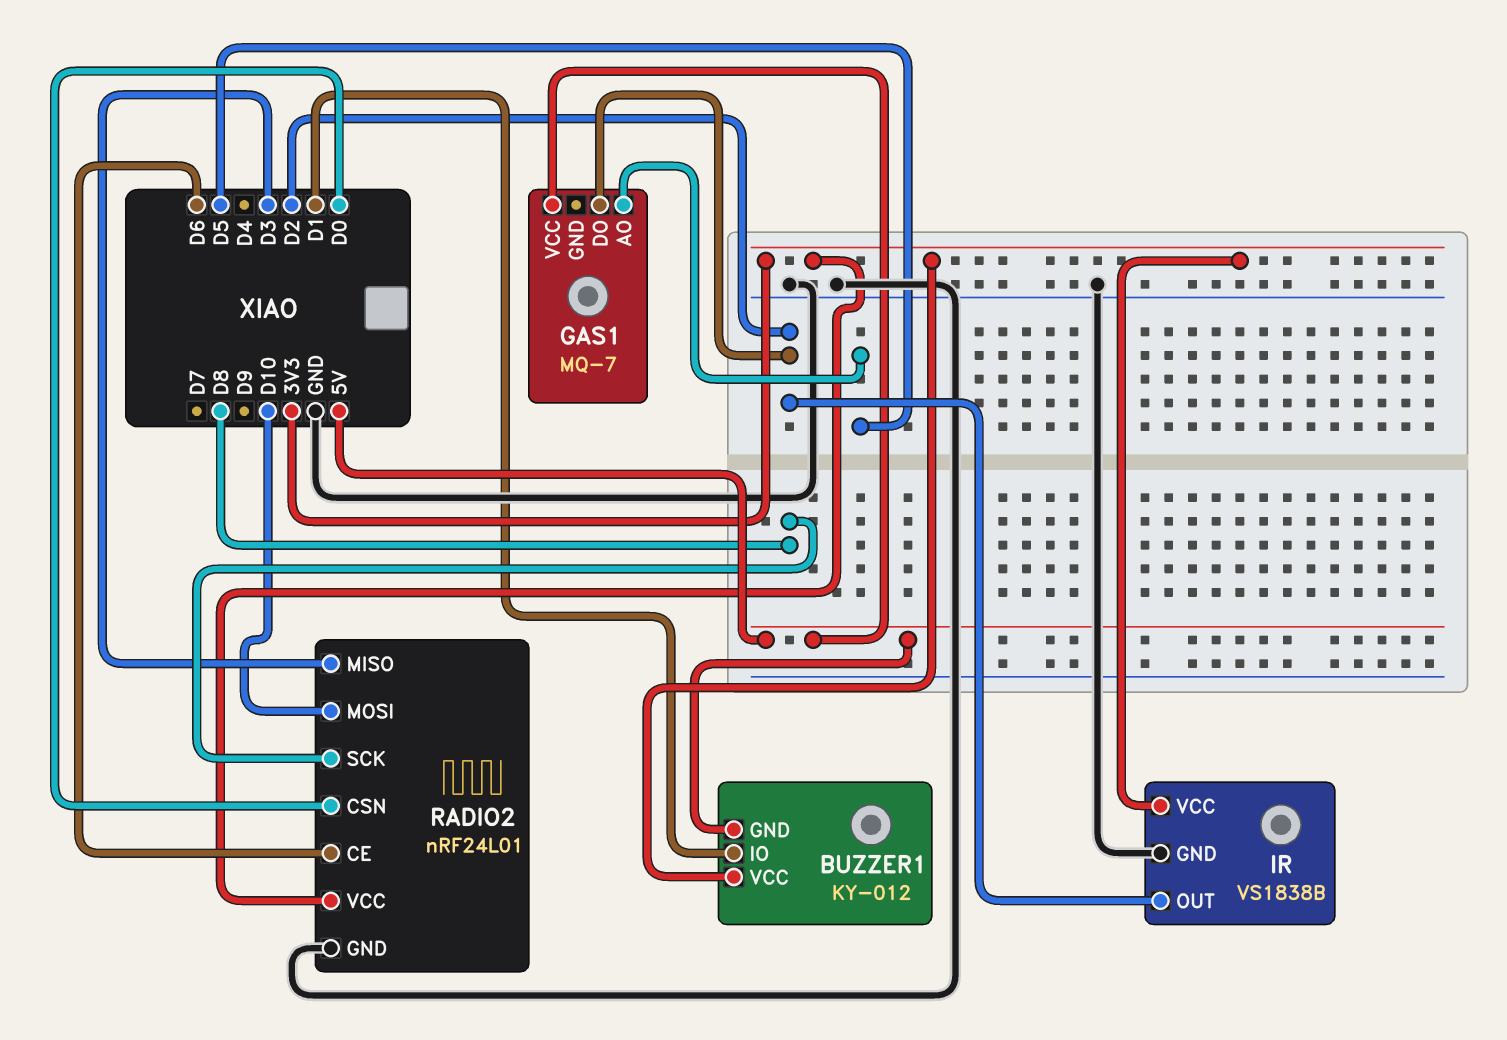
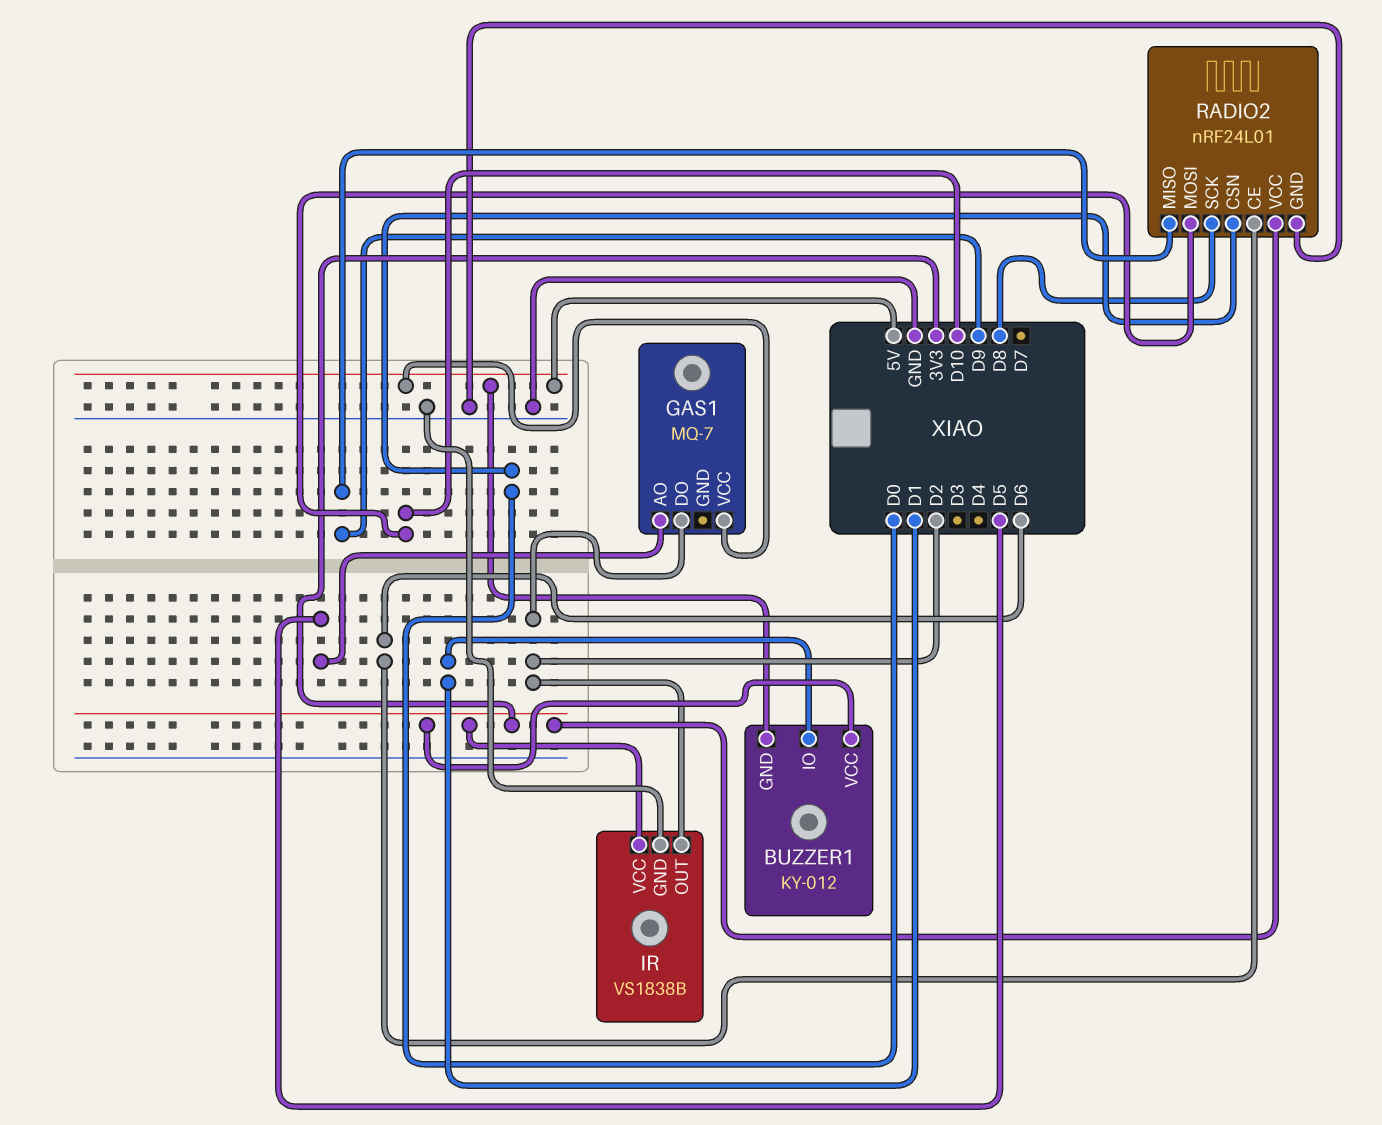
RADIO2 pin MISO: D3 -> D9

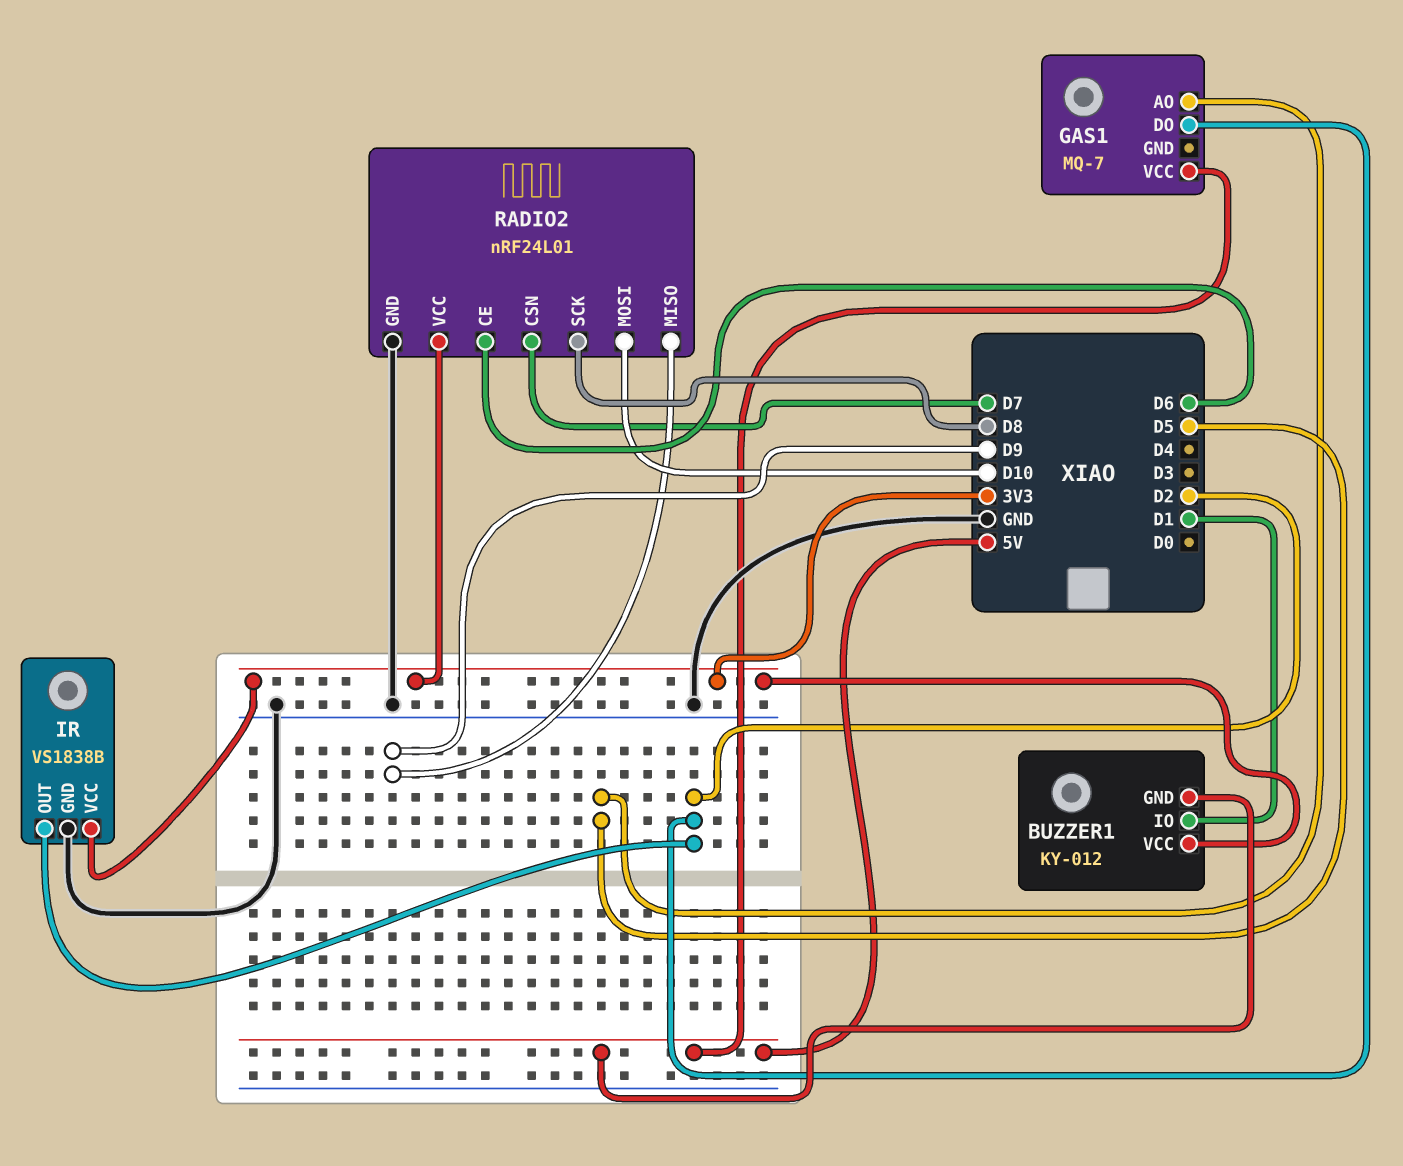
RADIO2 pin CSN: D0 -> D7

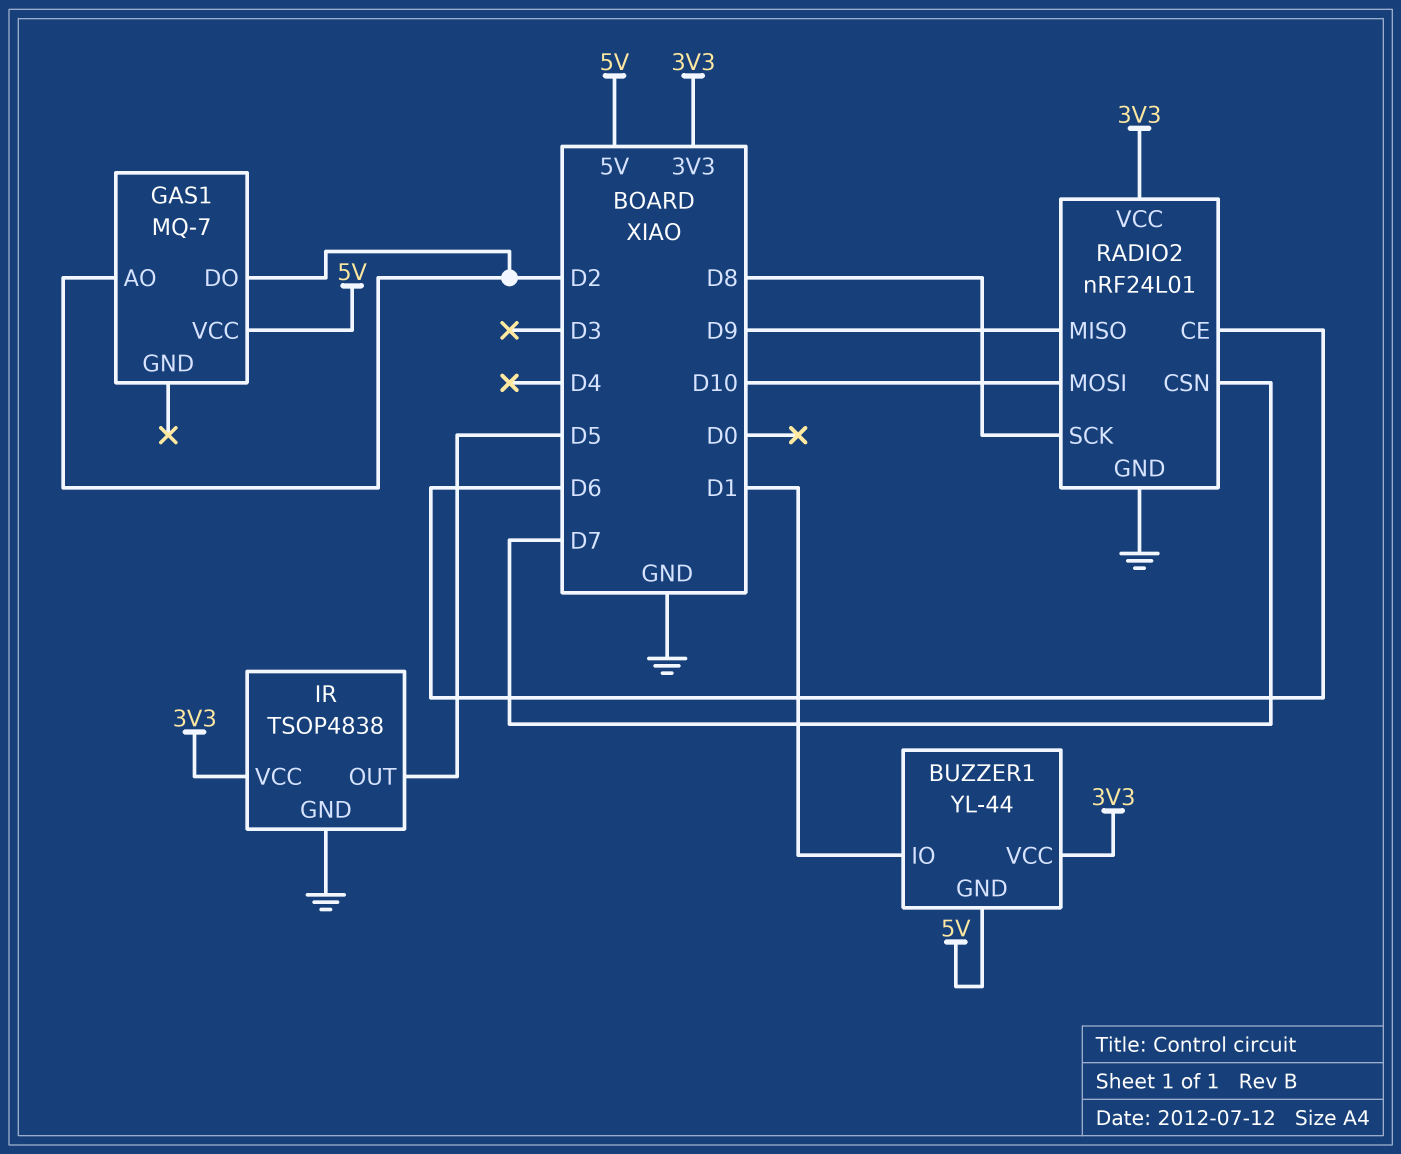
BUZZER1: KY-012 -> YL-44
GAS1 pin AO: D5 -> D2
IR: VS1838B -> TSOP4838
IR pin OUT: D2 -> D5

